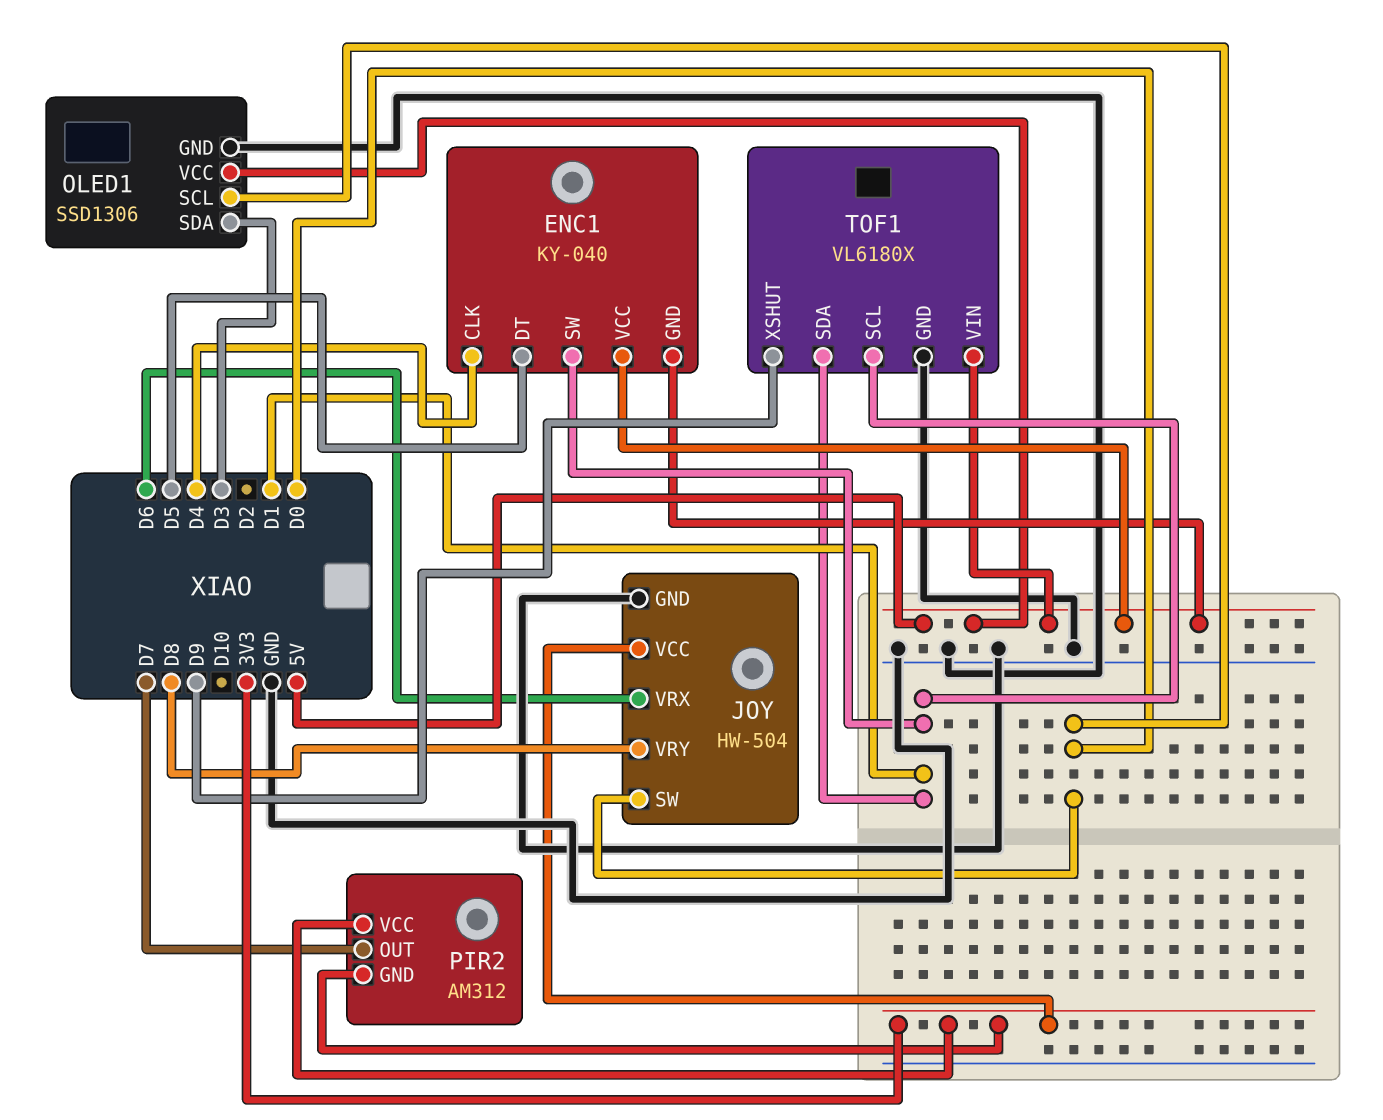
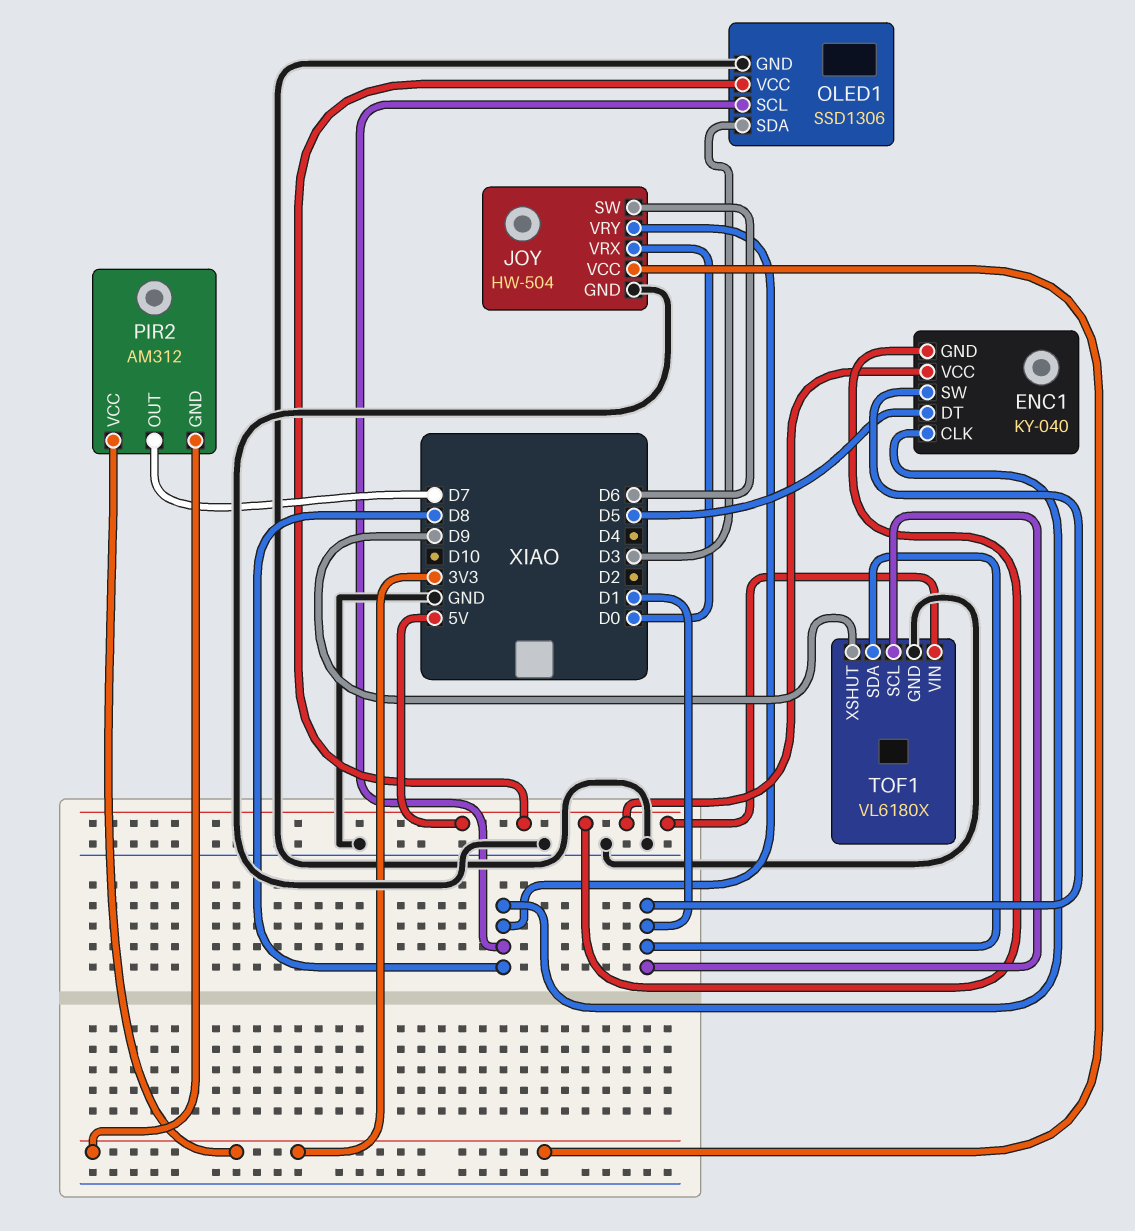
ENC1 pin CLK: D4 -> D8
JOY pin SW: D0 -> D6
JOY pin VRX: D6 -> D0
OLED1 pin SCL: D0 -> D8

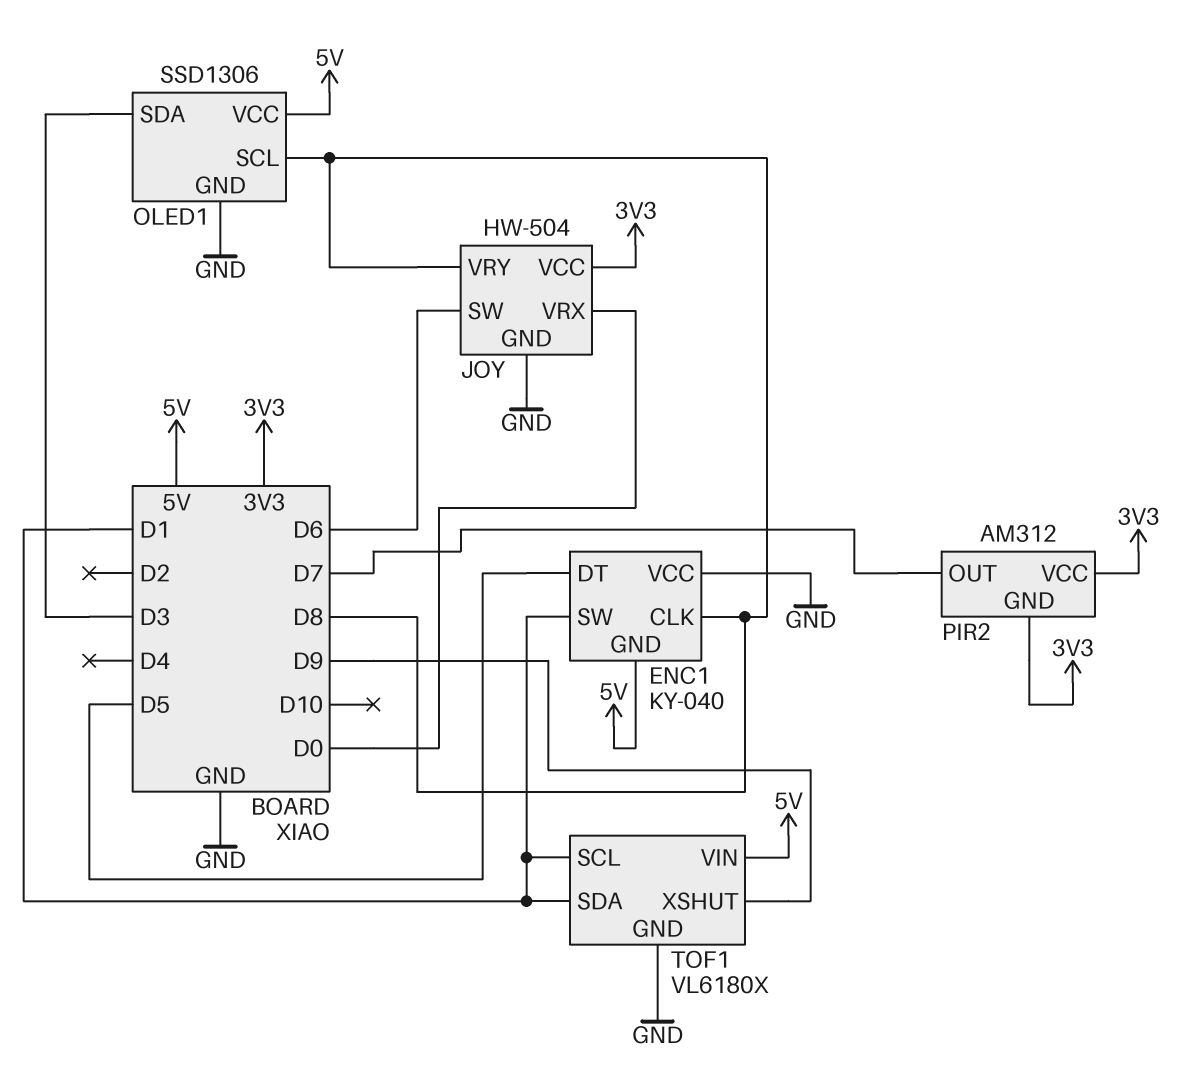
ENC1 pin VCC: 5V -> GND

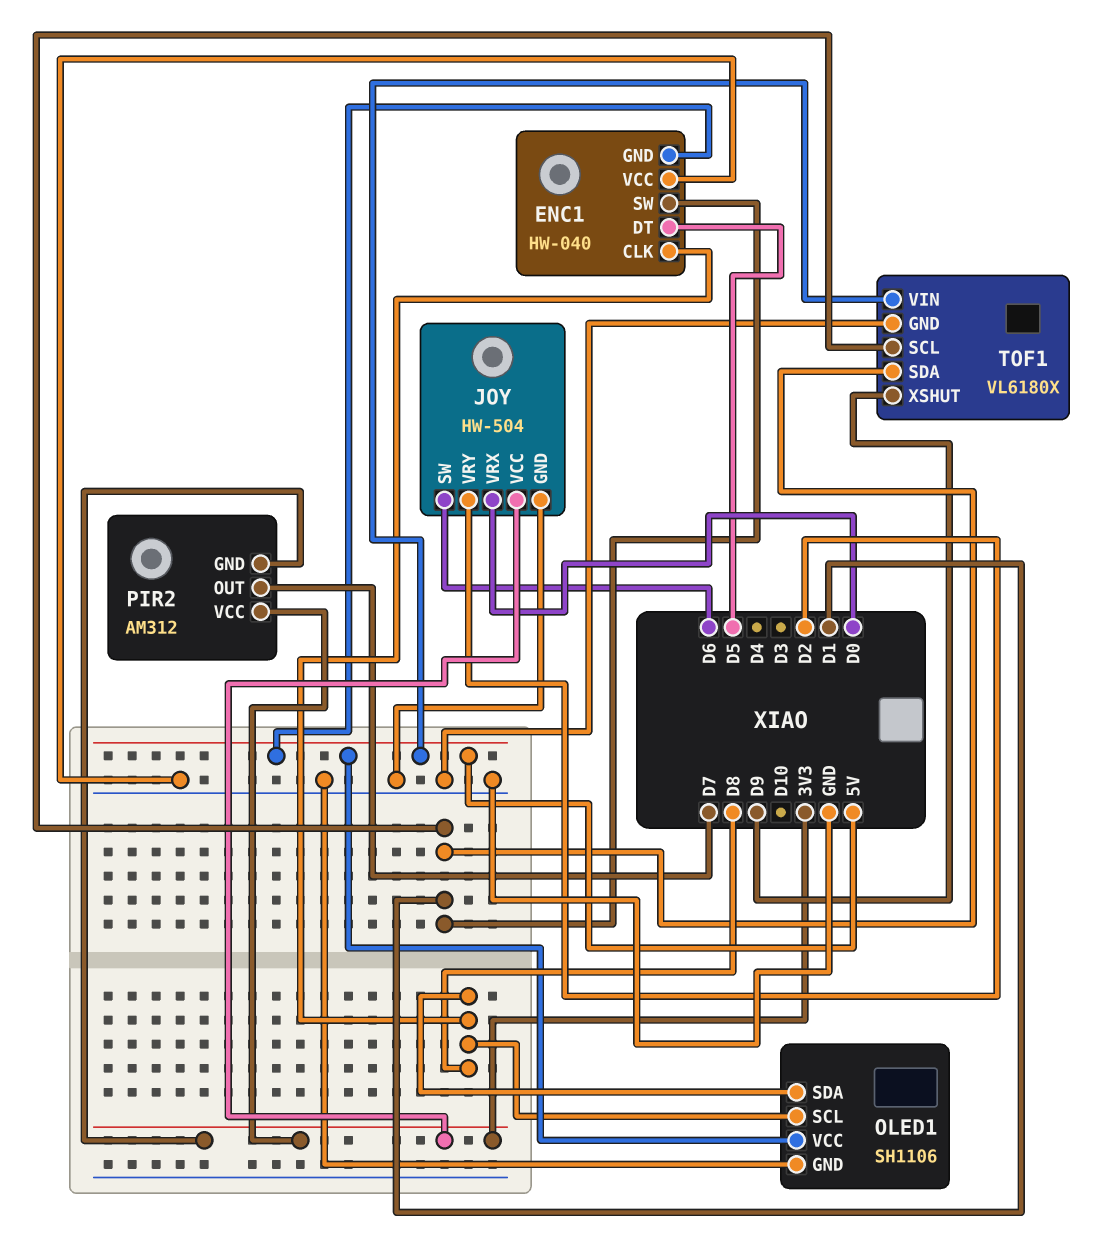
ENC1: KY-040 -> HW-040
JOY pin VRY: D8 -> D2
OLED1: SSD1306 -> SH1106
OLED1 pin SDA: D3 -> D8

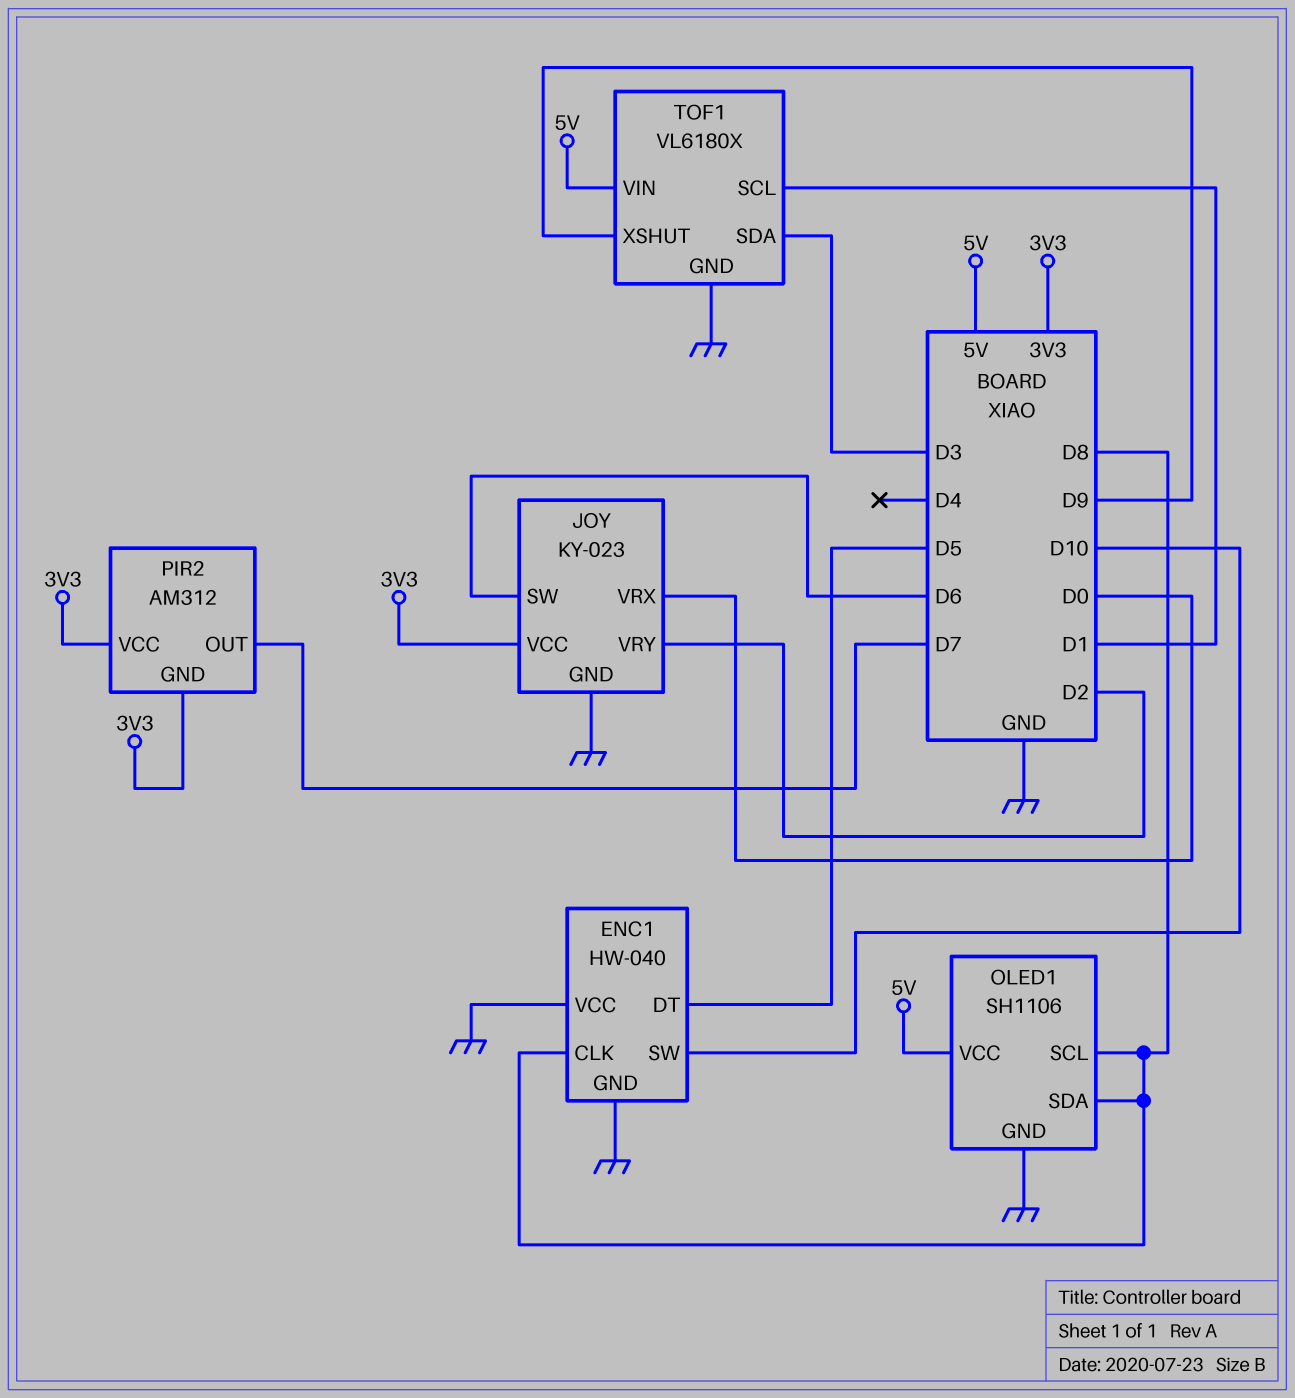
ENC1 pin GND: 5V -> GND
ENC1 pin SW: D1 -> D10
JOY: HW-504 -> KY-023
TOF1 pin SDA: D1 -> D3

